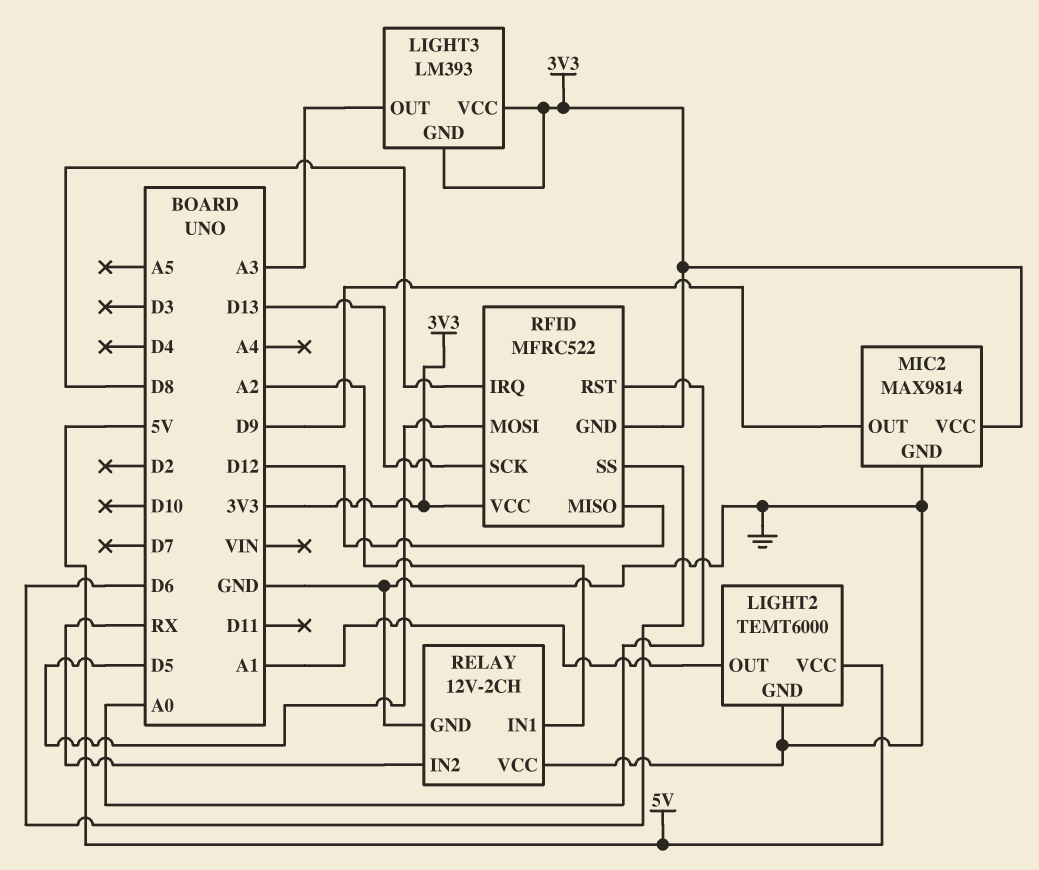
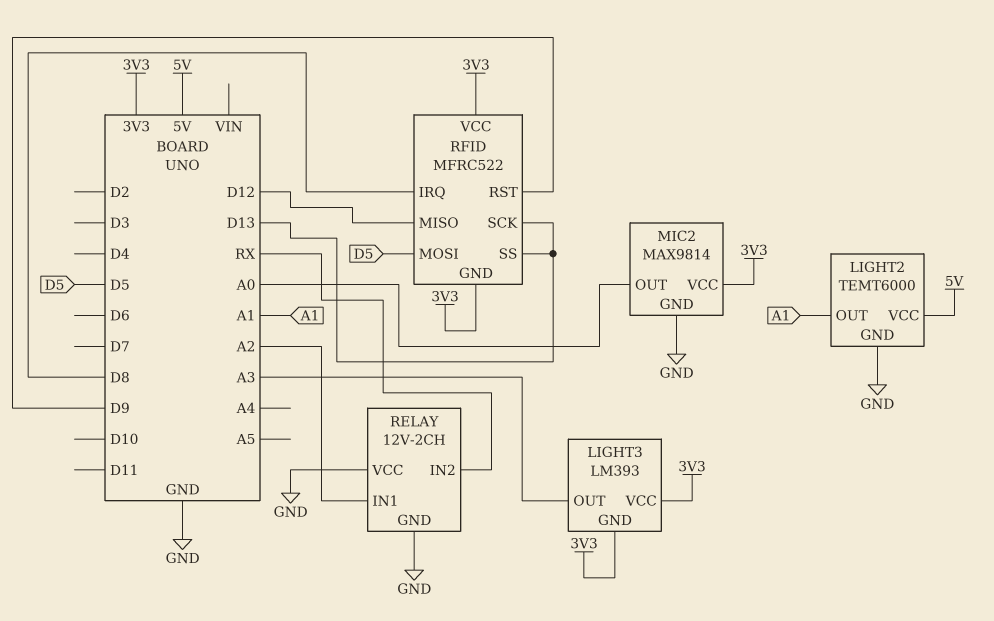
MIC2 pin OUT: D9 -> A0
RFID pin RST: A0 -> D9
RFID pin SS: D6 -> D13

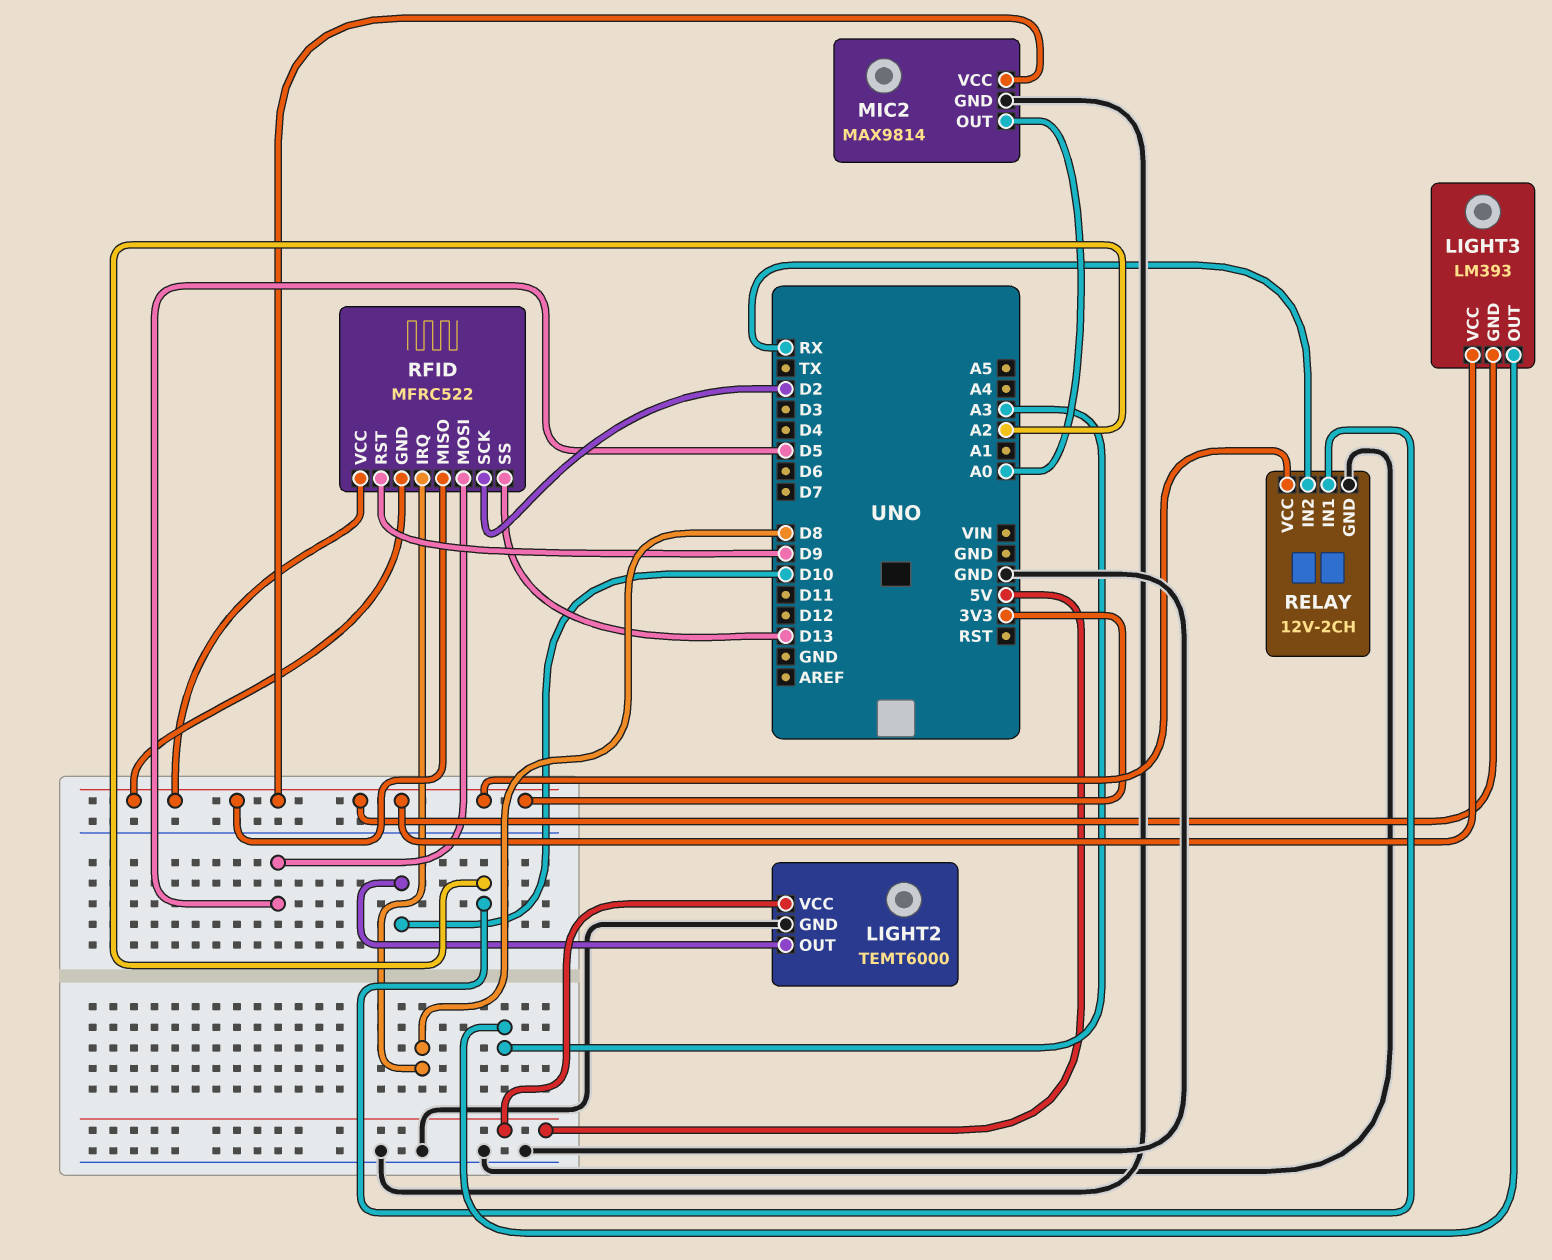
LIGHT2 pin OUT: A1 -> D10
RELAY pin VCC: GND -> 3V3
RFID pin MISO: D12 -> 3V3
RFID pin SCK: D13 -> D2

